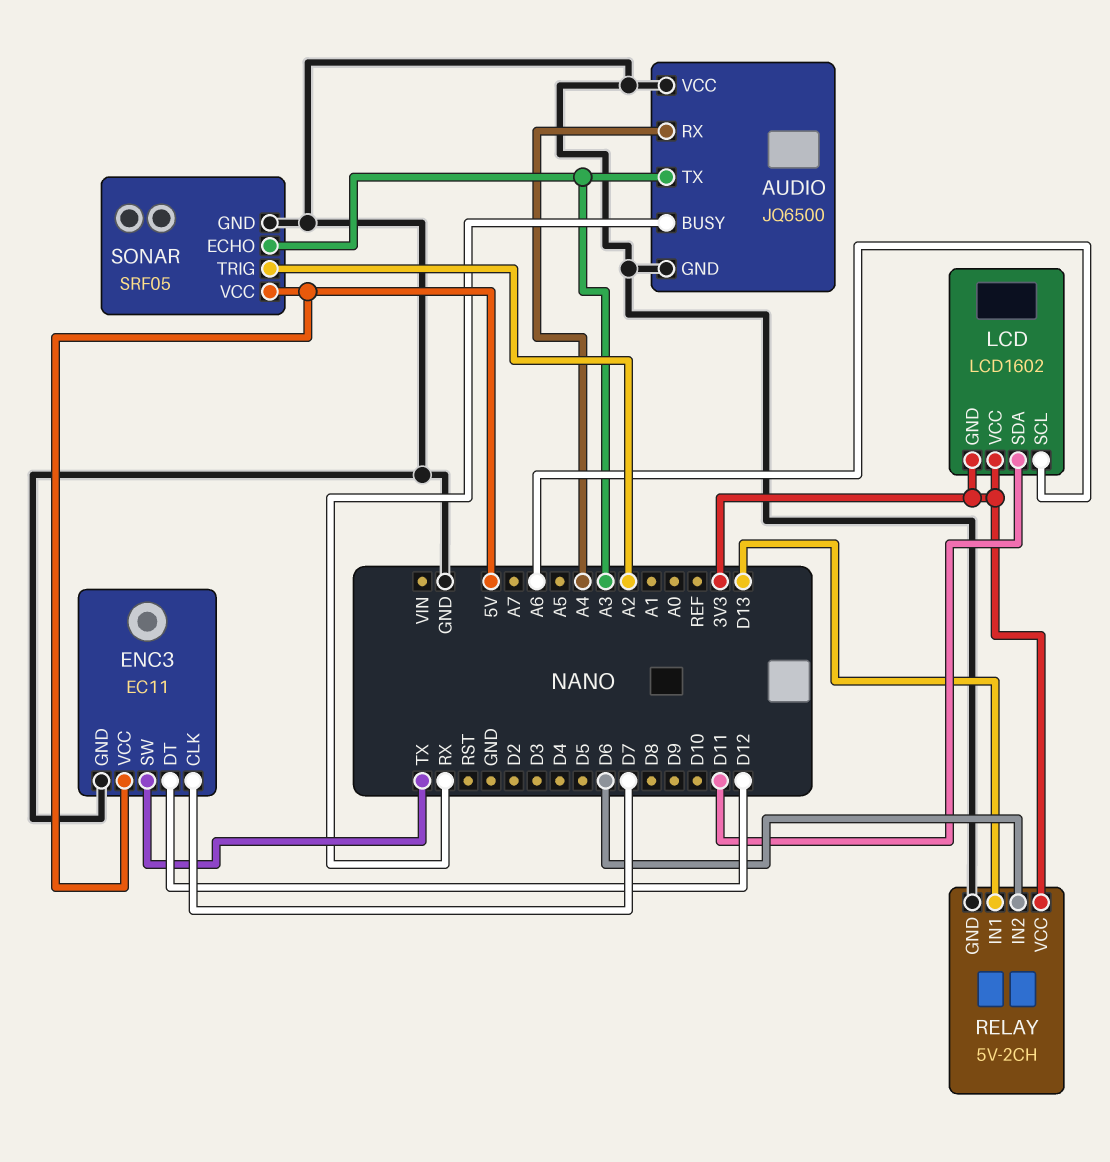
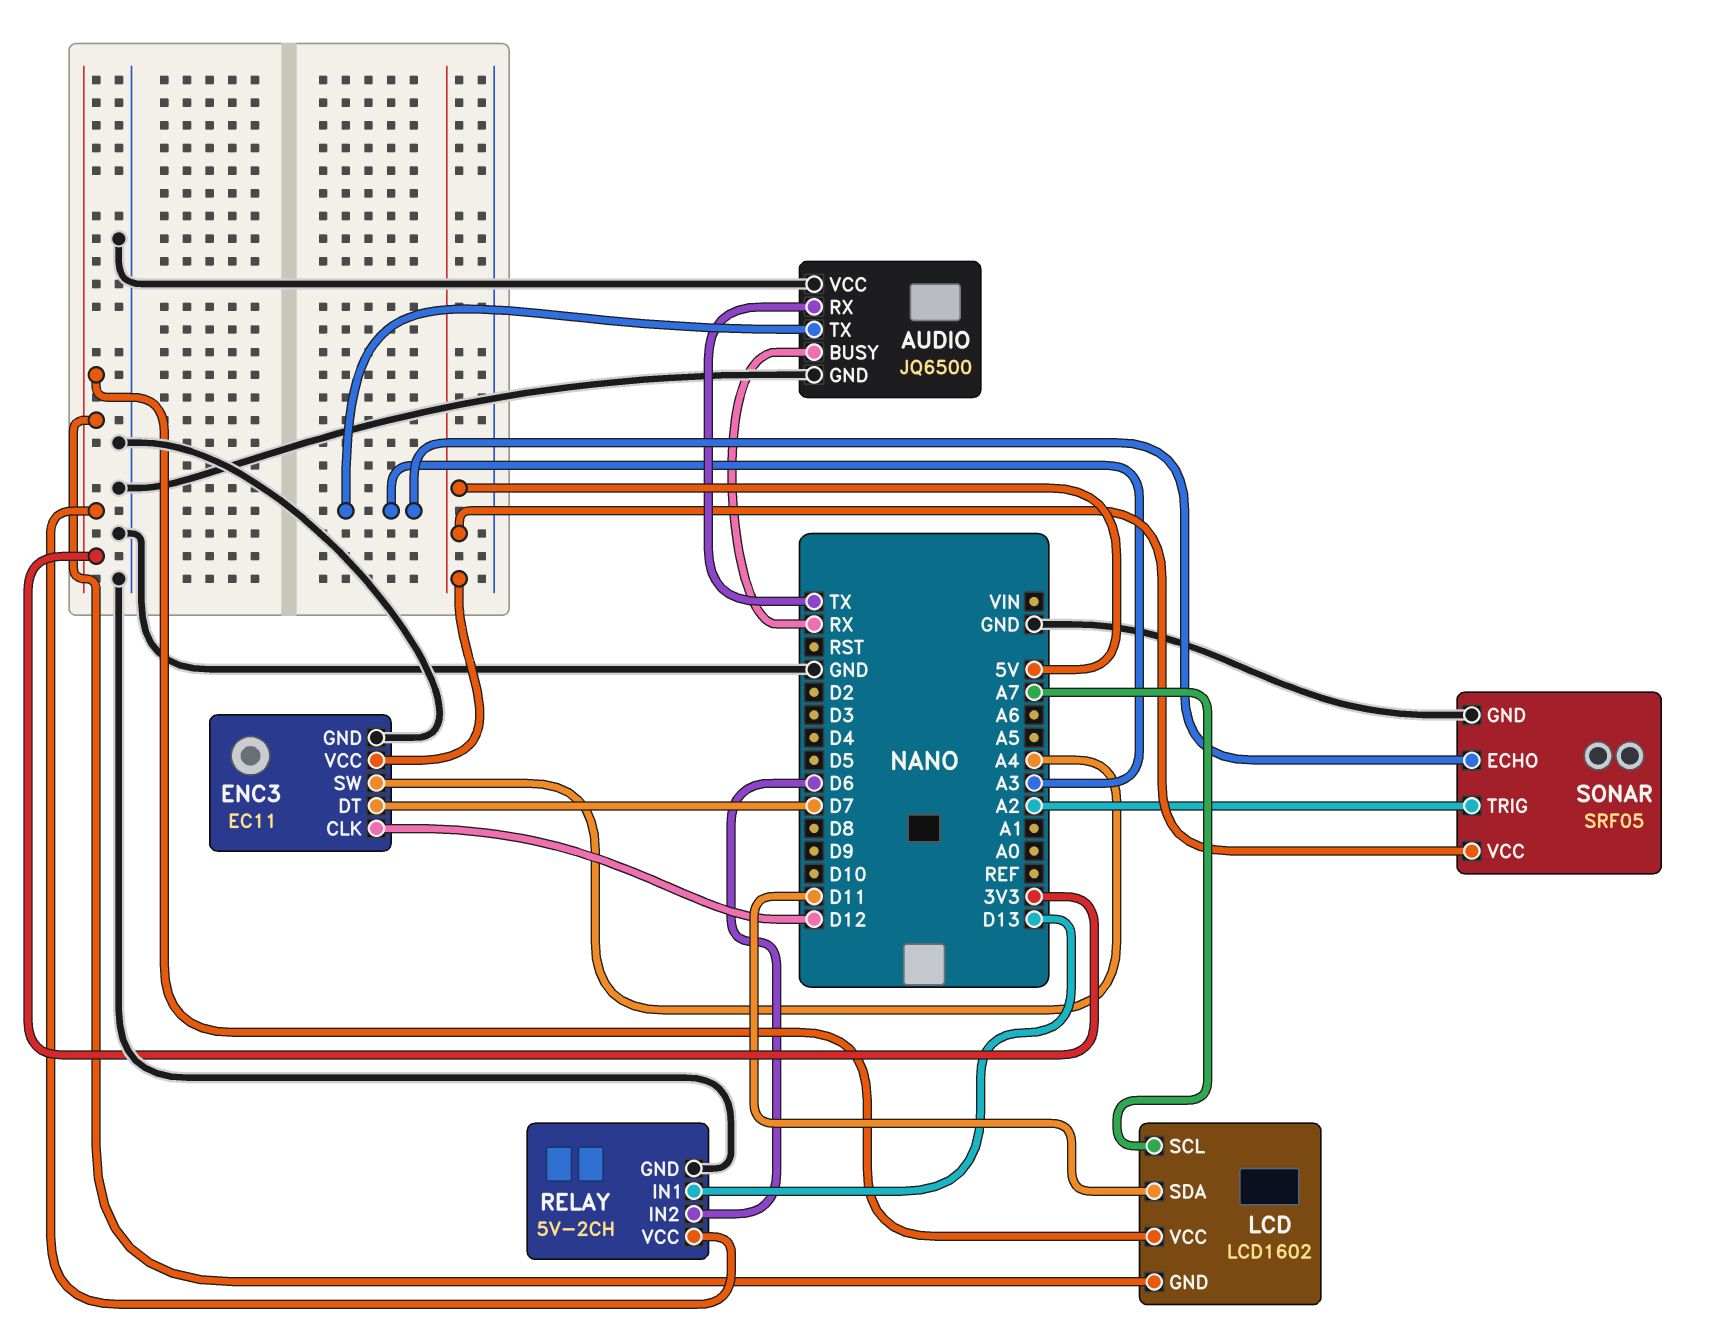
AUDIO pin RX: A4 -> TX
ENC3 pin CLK: D7 -> D12
ENC3 pin DT: D12 -> D7
ENC3 pin SW: TX -> A4
LCD pin SCL: A6 -> A7

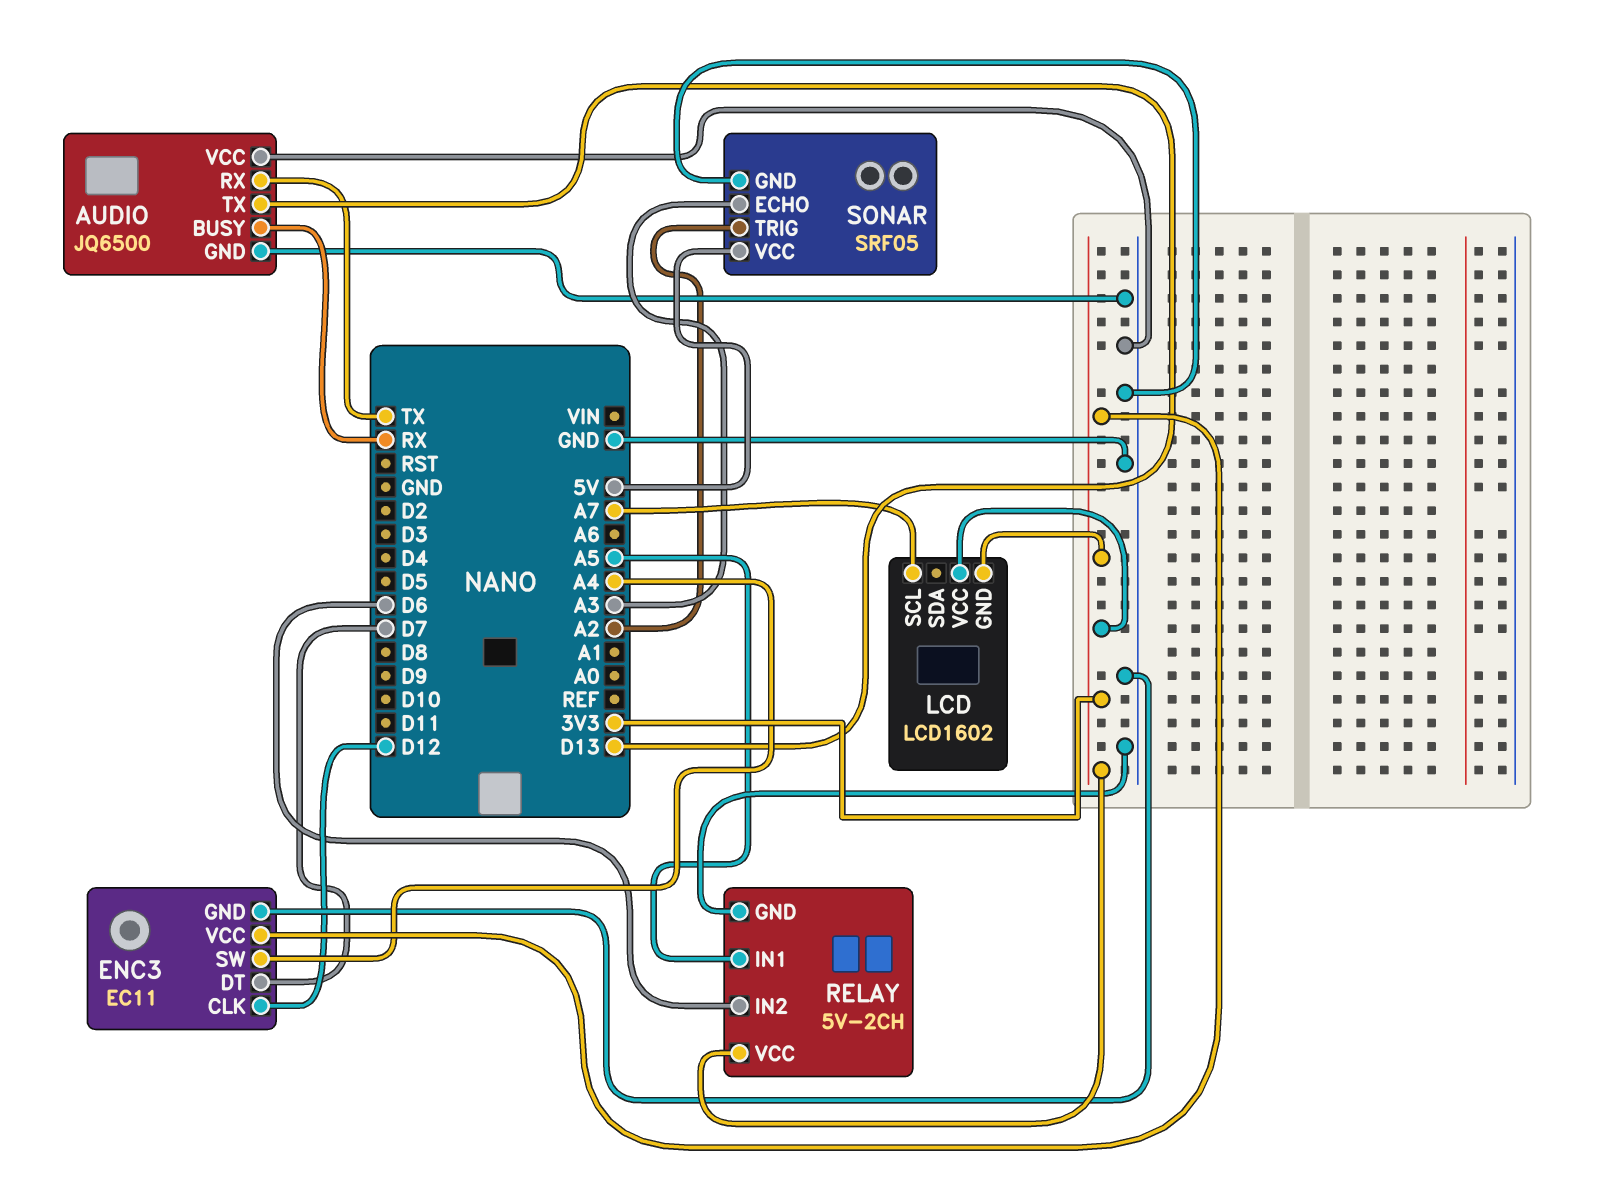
AUDIO pin TX: A3 -> D13
ENC3 pin VCC: 5V -> 3V3
LCD pin SDA: D11 -> none
RELAY pin IN1: D13 -> A5

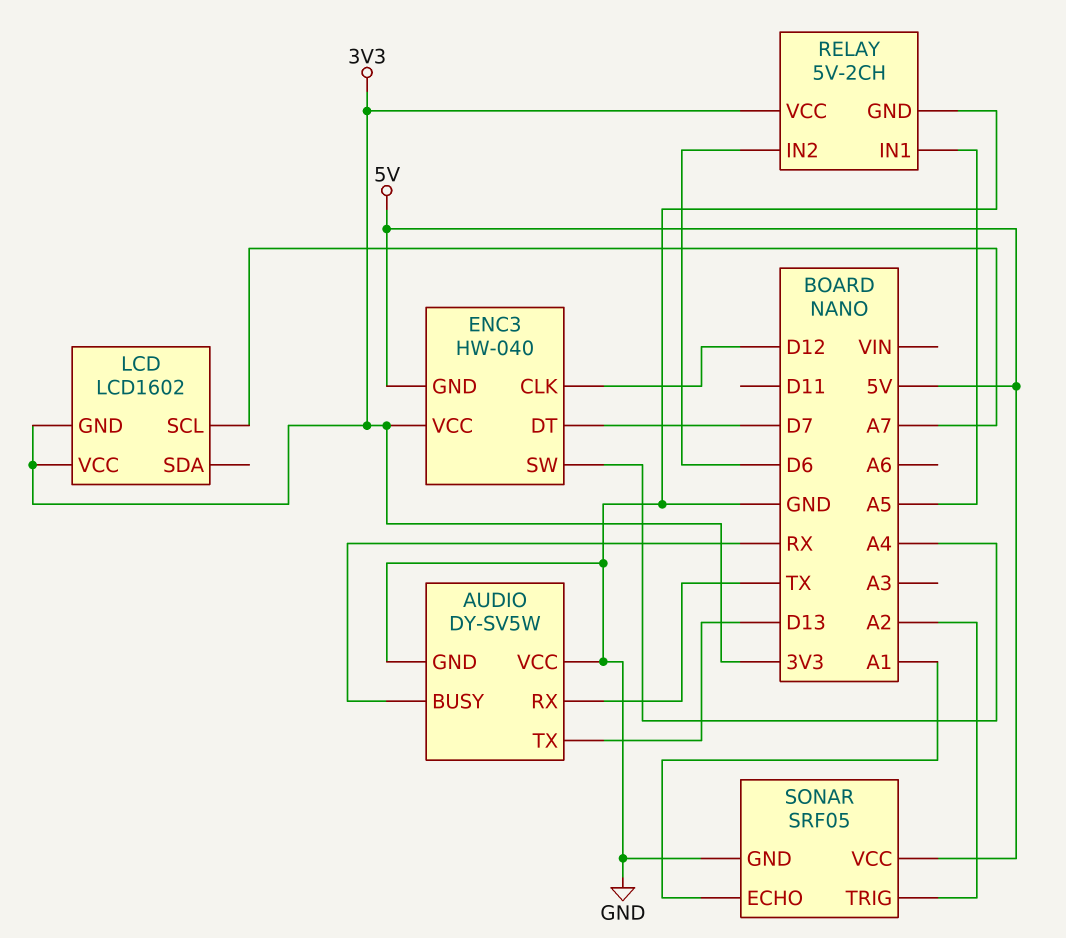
AUDIO: JQ6500 -> DY-SV5W
ENC3: EC11 -> HW-040
ENC3 pin GND: GND -> 5V
SONAR pin ECHO: A3 -> A1

